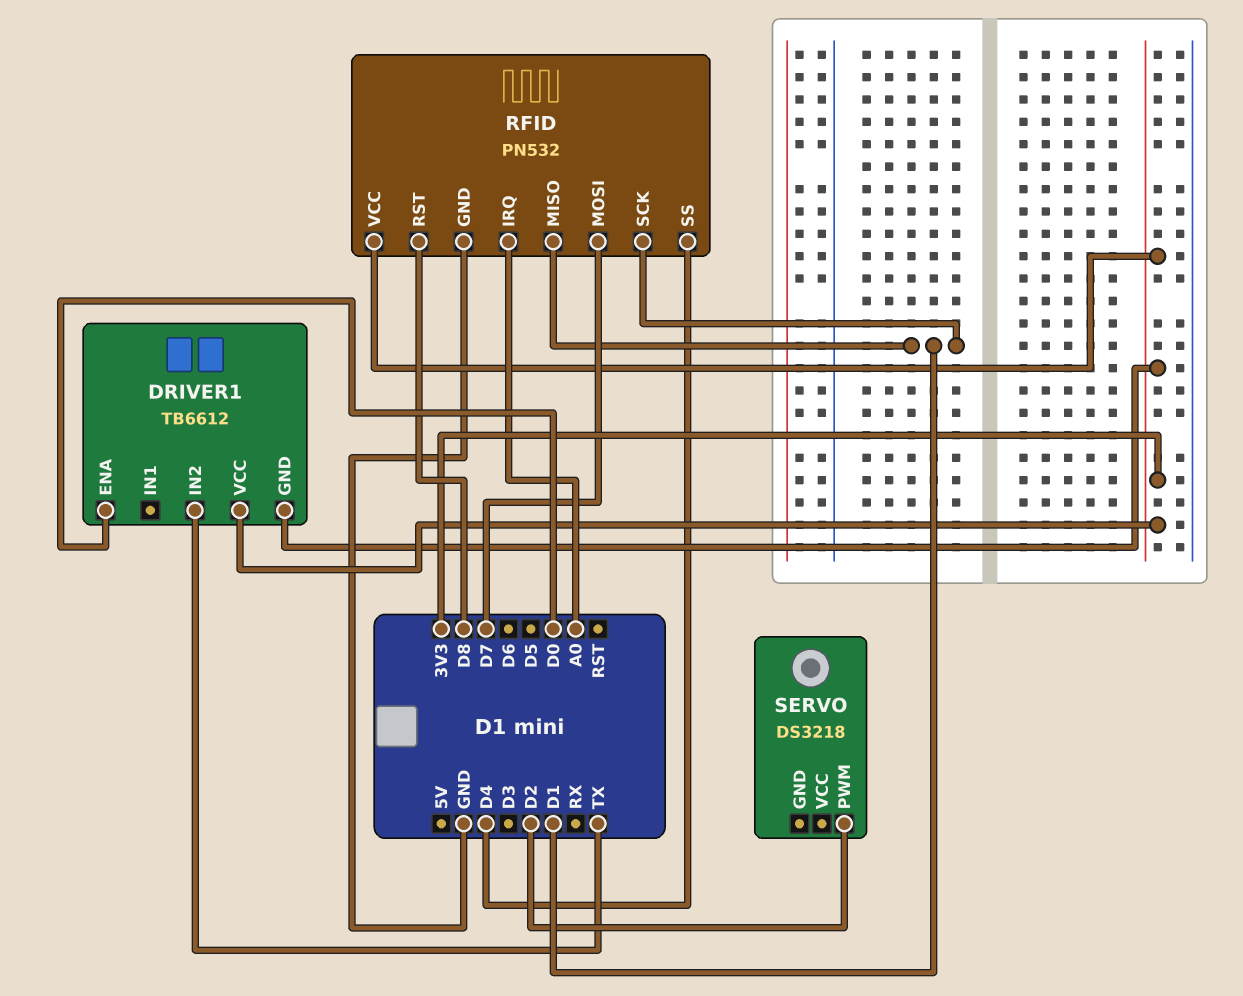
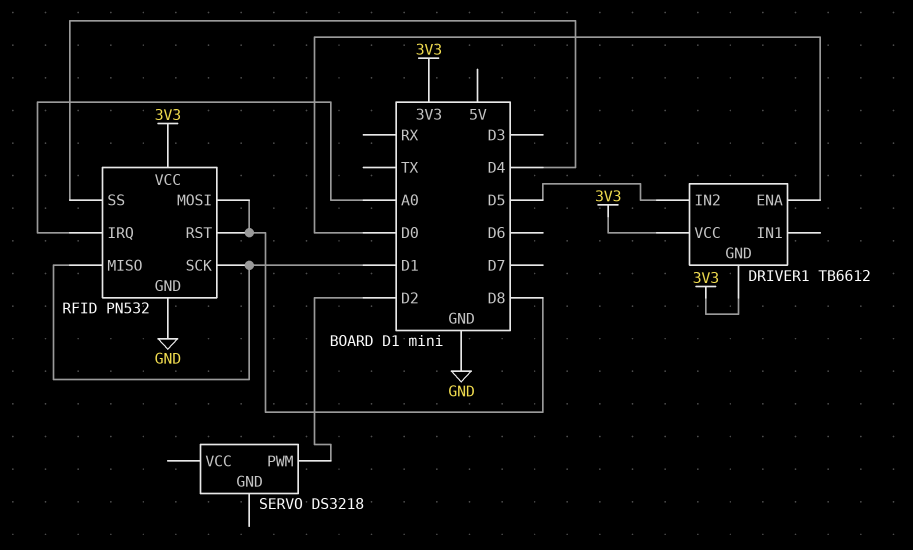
DRIVER1 pin IN2: TX -> D5
RFID pin MOSI: D7 -> D8

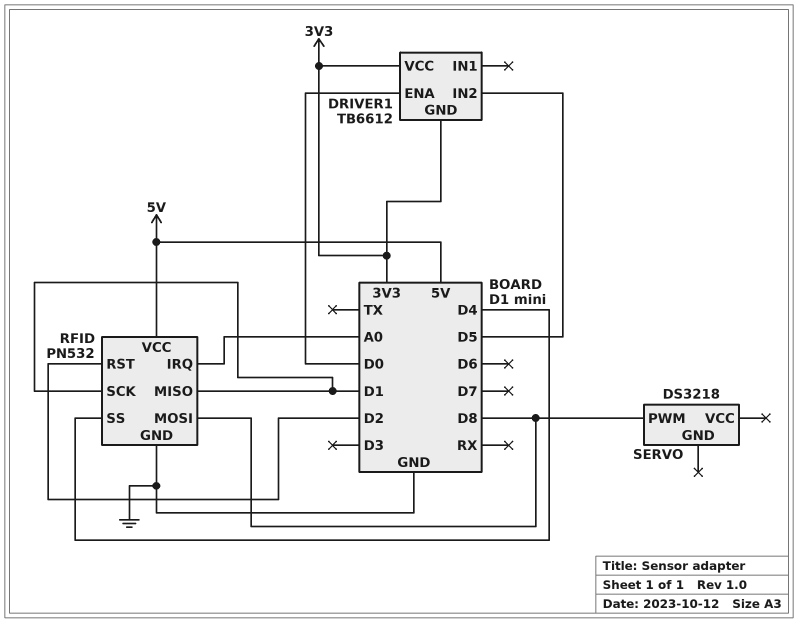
RFID pin RST: D8 -> D2
RFID pin VCC: 3V3 -> 5V
SERVO pin PWM: D2 -> D8

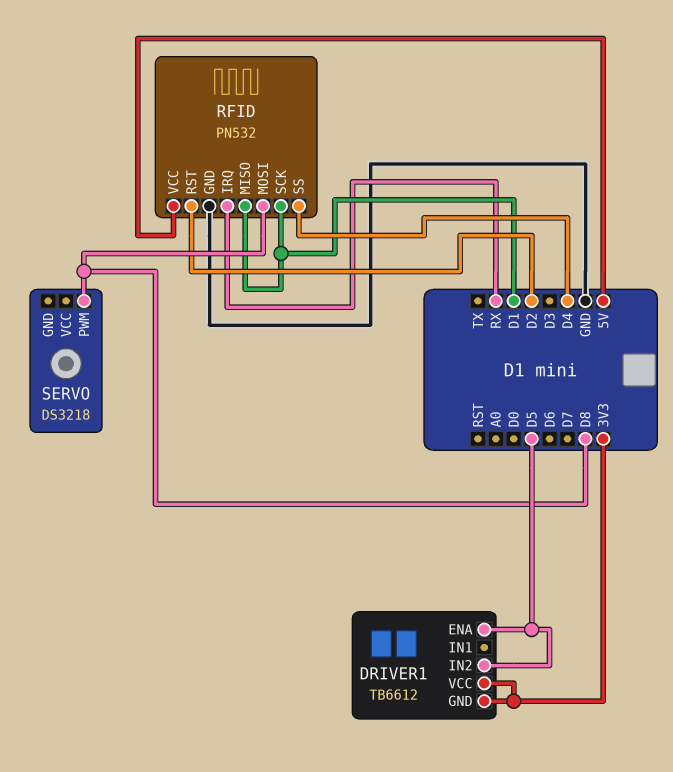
DRIVER1 pin ENA: D0 -> D5
RFID pin IRQ: A0 -> RX

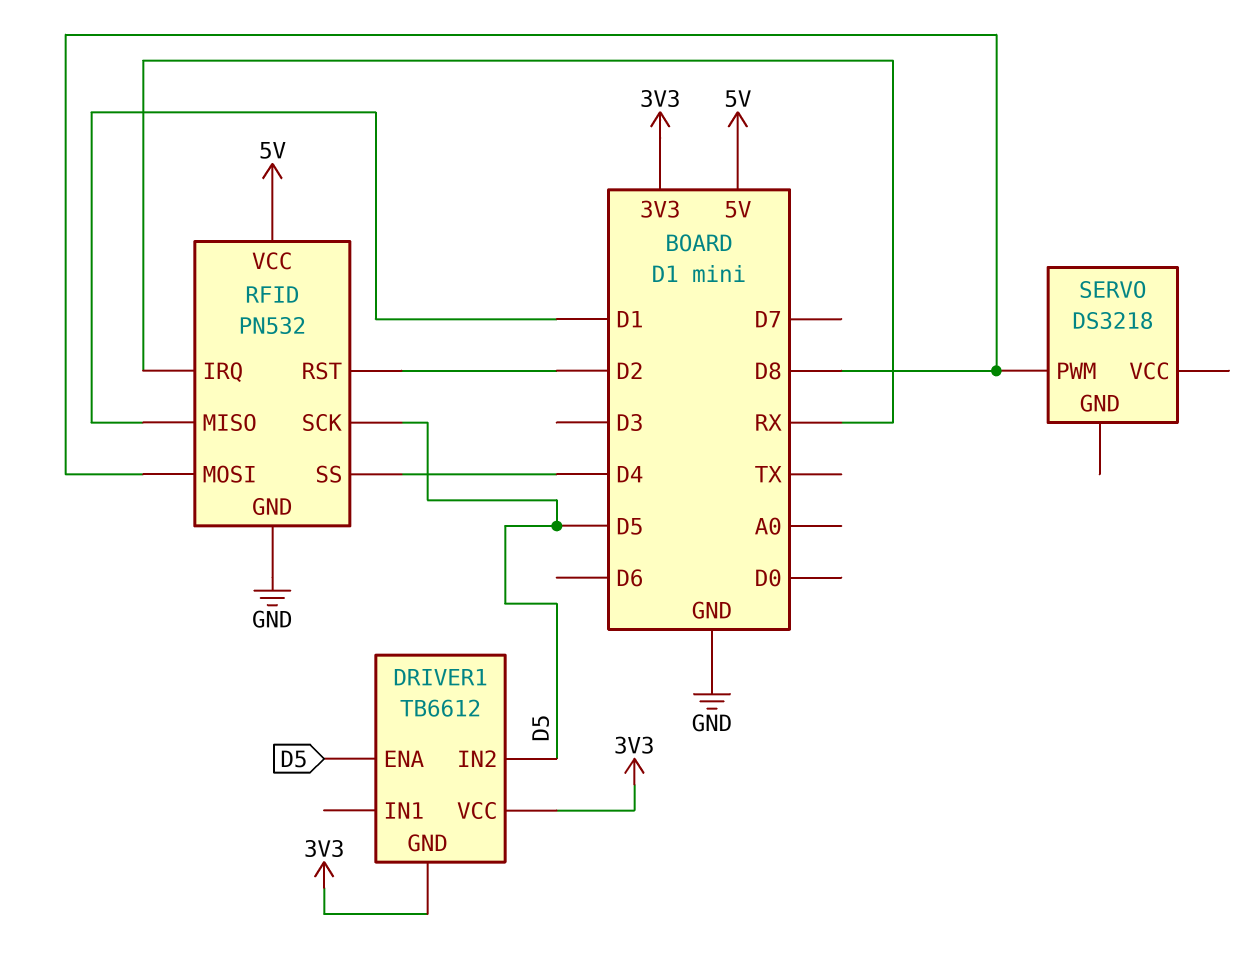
RFID pin SCK: D1 -> D5

